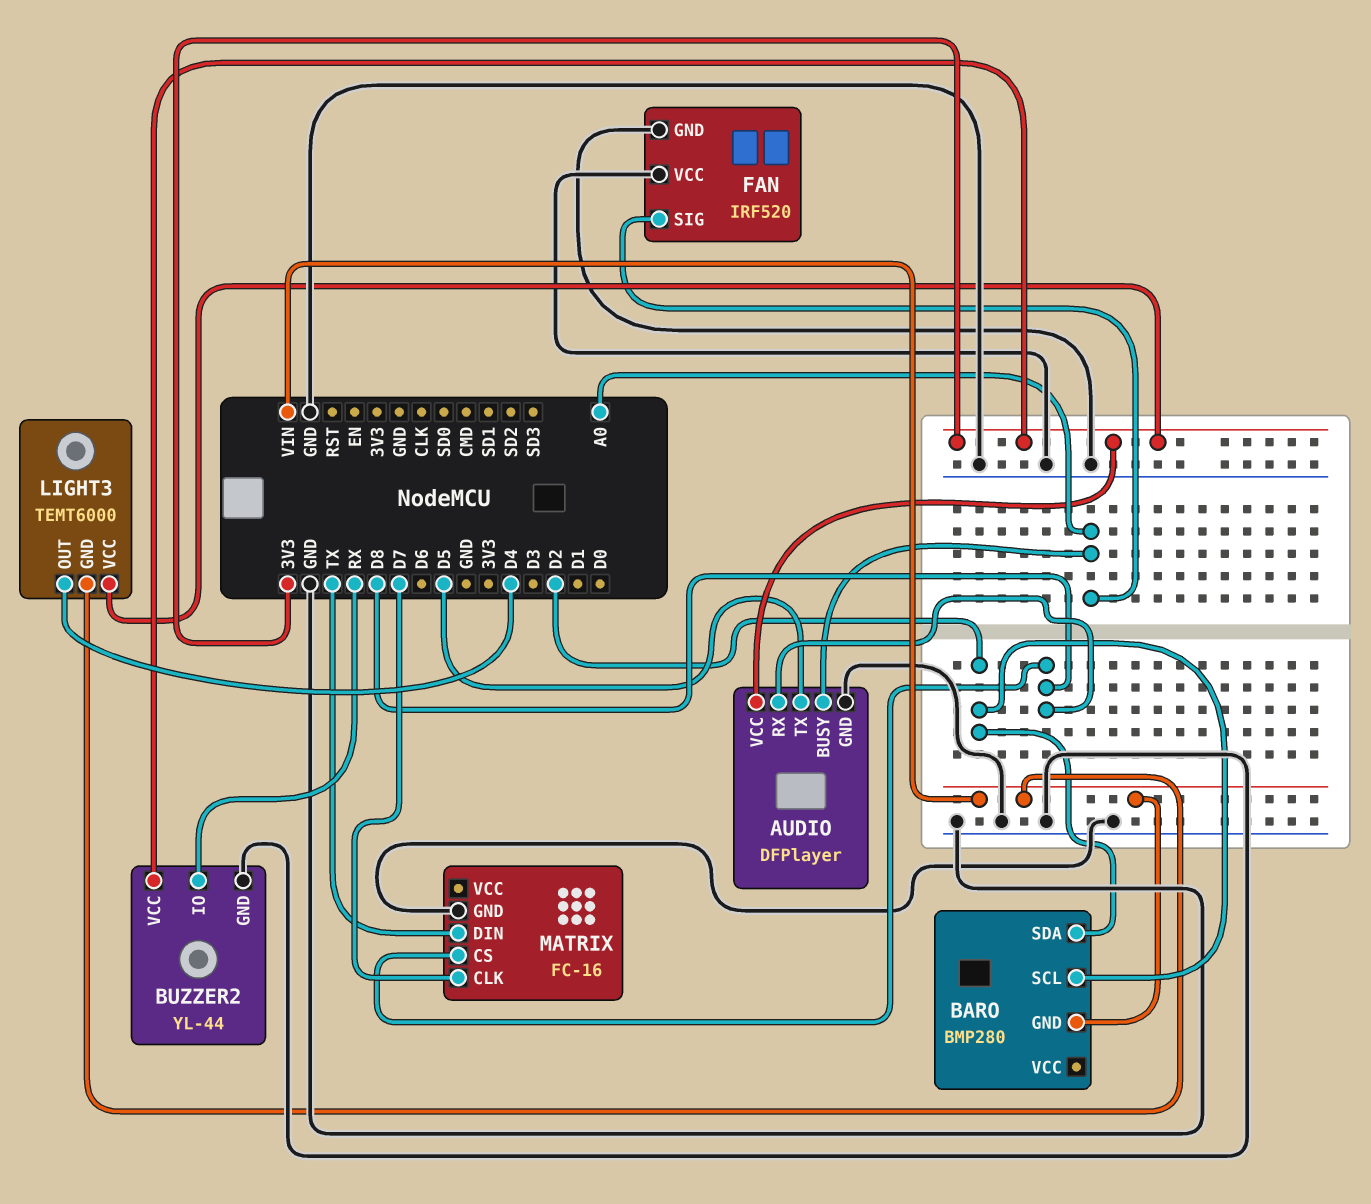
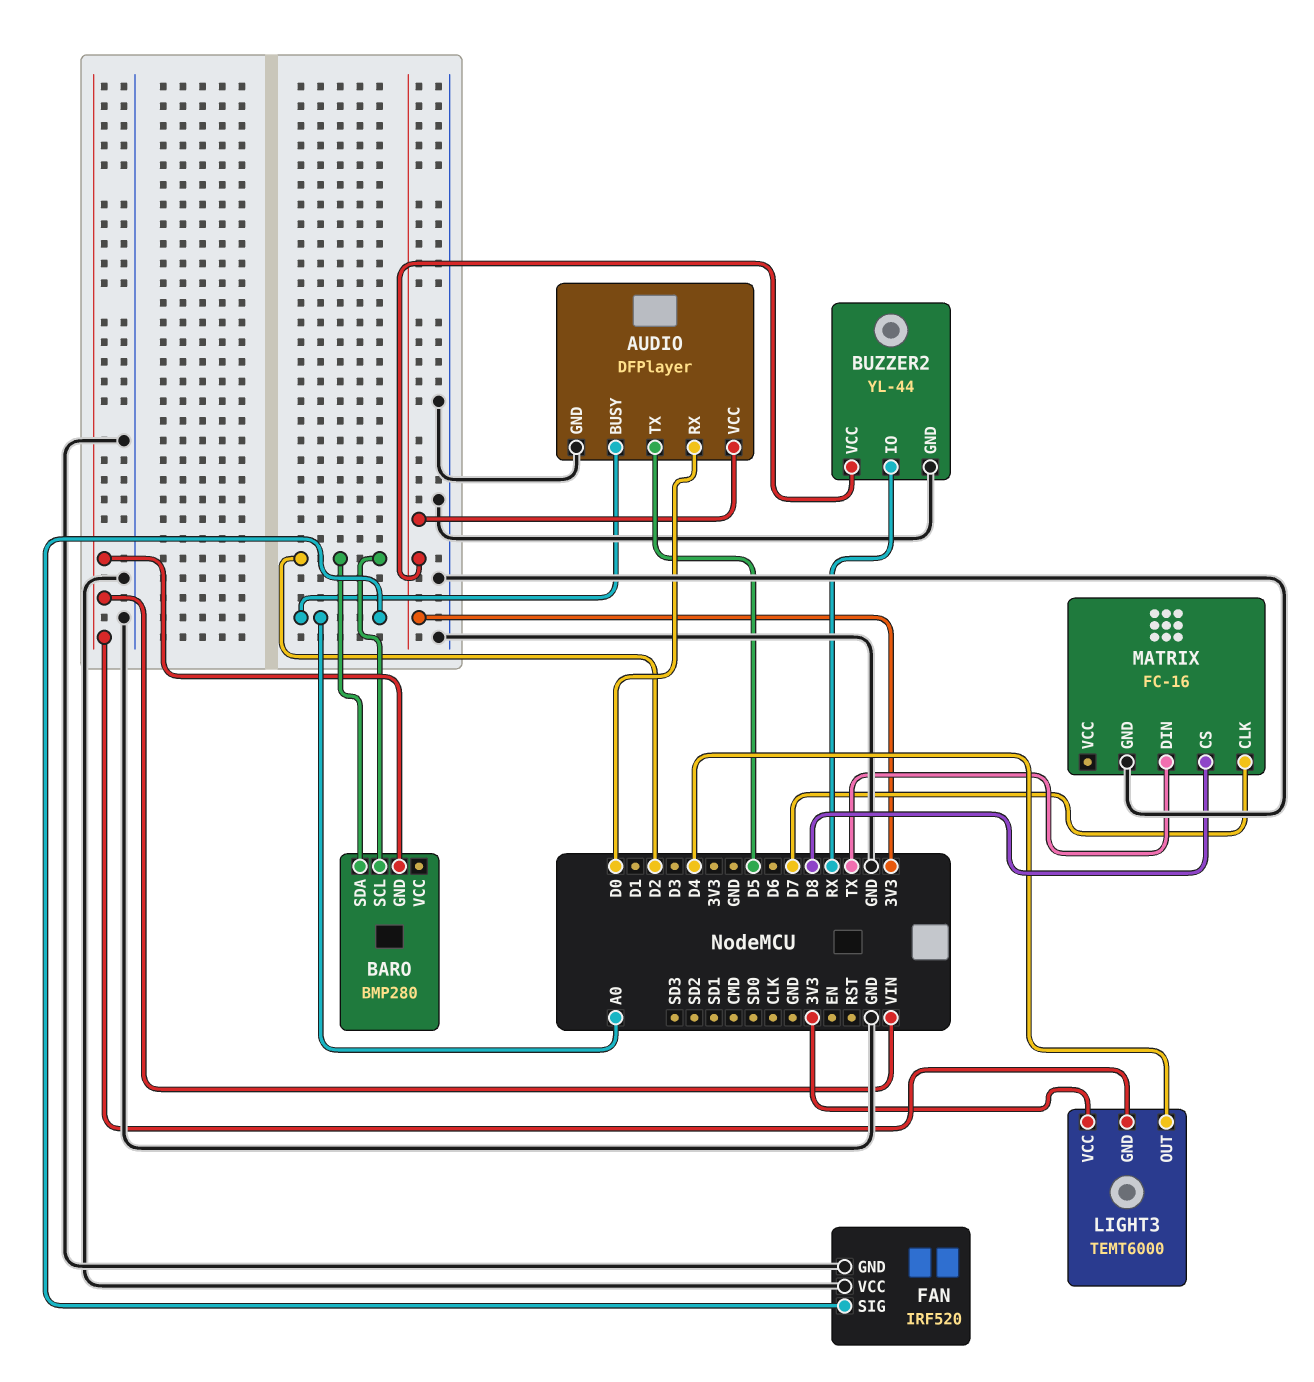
AUDIO pin RX: D8 -> D0

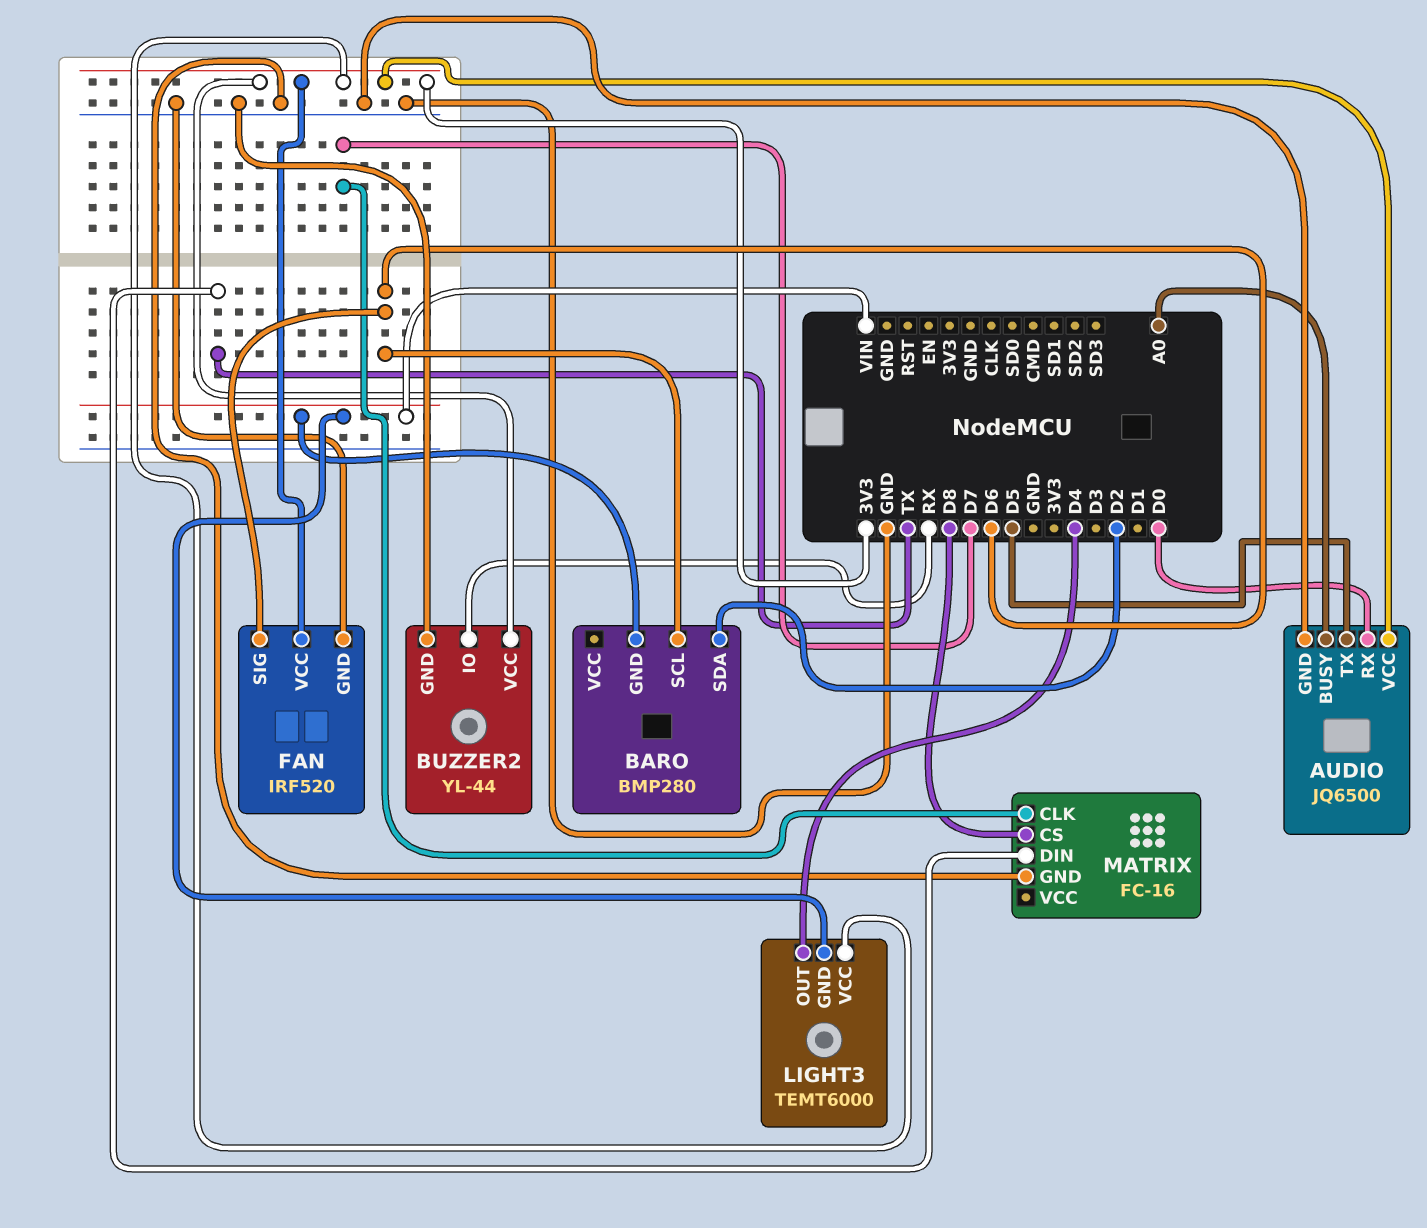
AUDIO: DFPlayer -> JQ6500
BARO pin SCL: D2 -> D6
FAN pin SIG: A0 -> D6
FAN pin VCC: GND -> 3V3

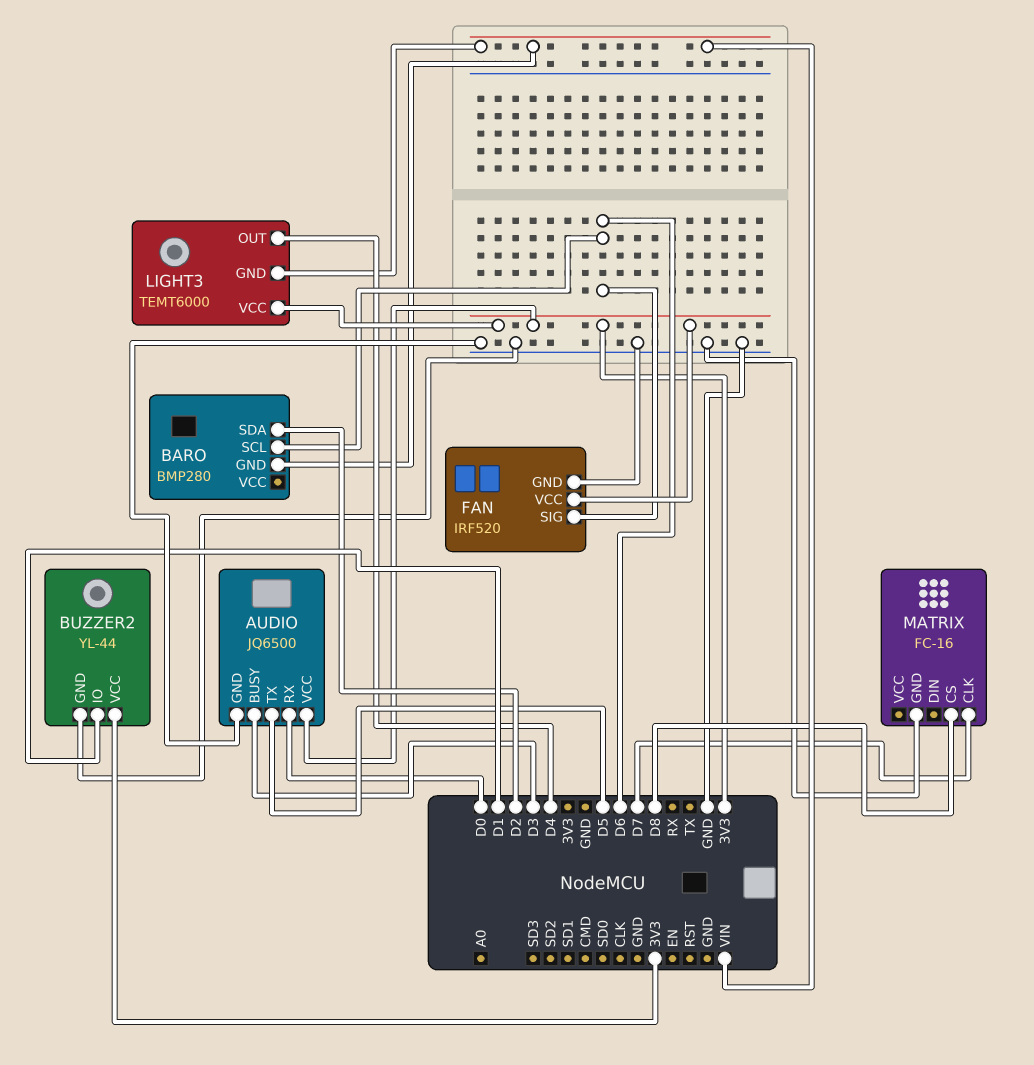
AUDIO pin BUSY: A0 -> D3
BUZZER2 pin IO: RX -> D1
MATRIX pin DIN: TX -> none

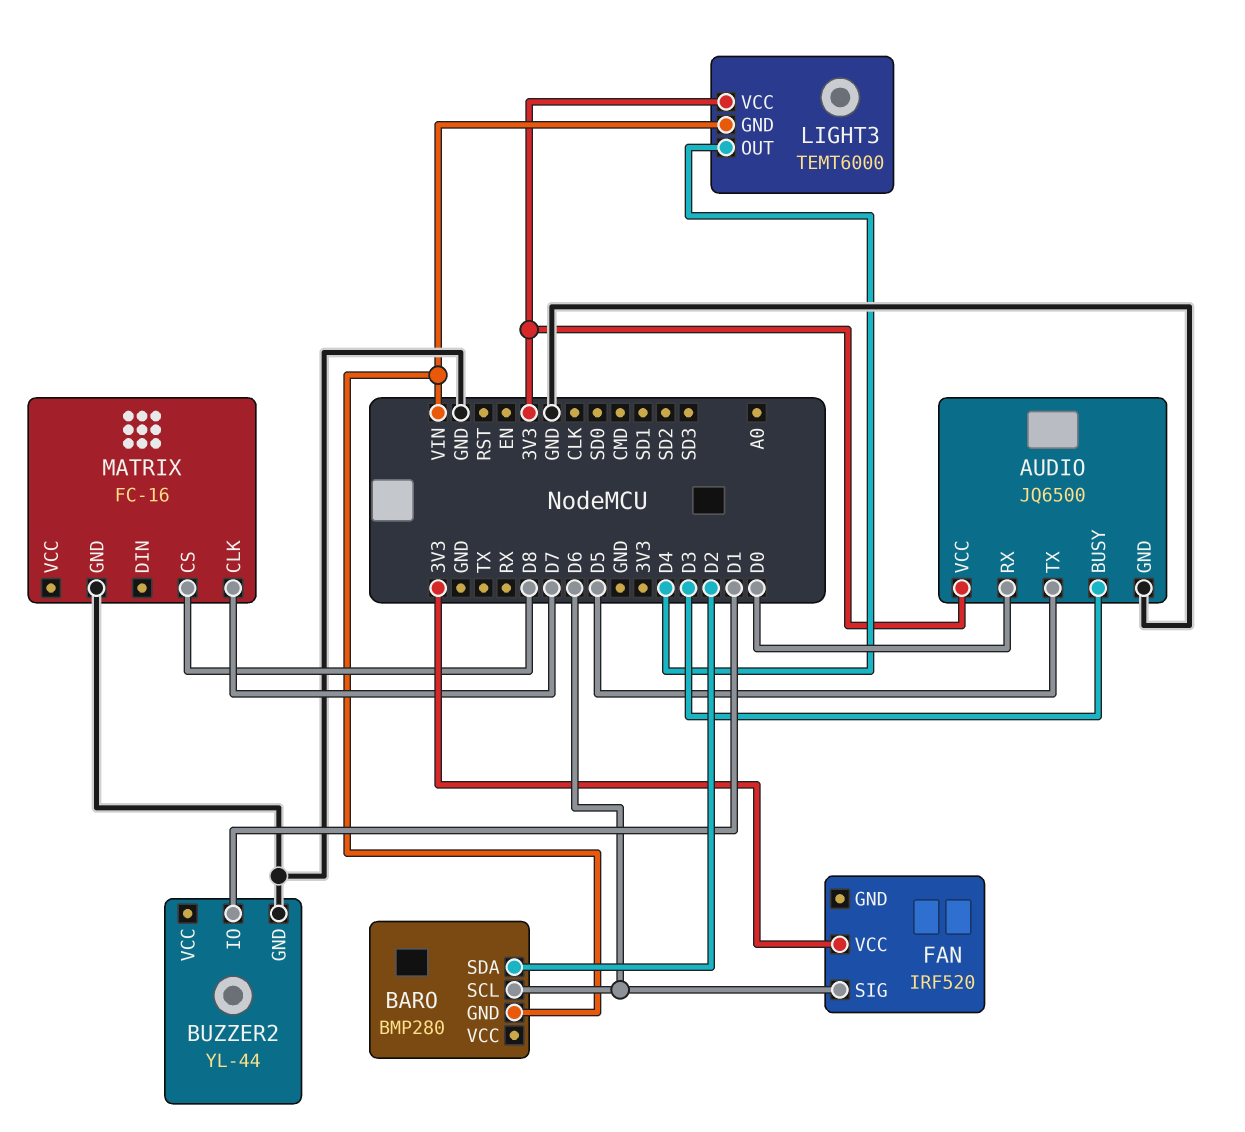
BUZZER2 pin VCC: 3V3 -> none
FAN pin GND: GND -> none

